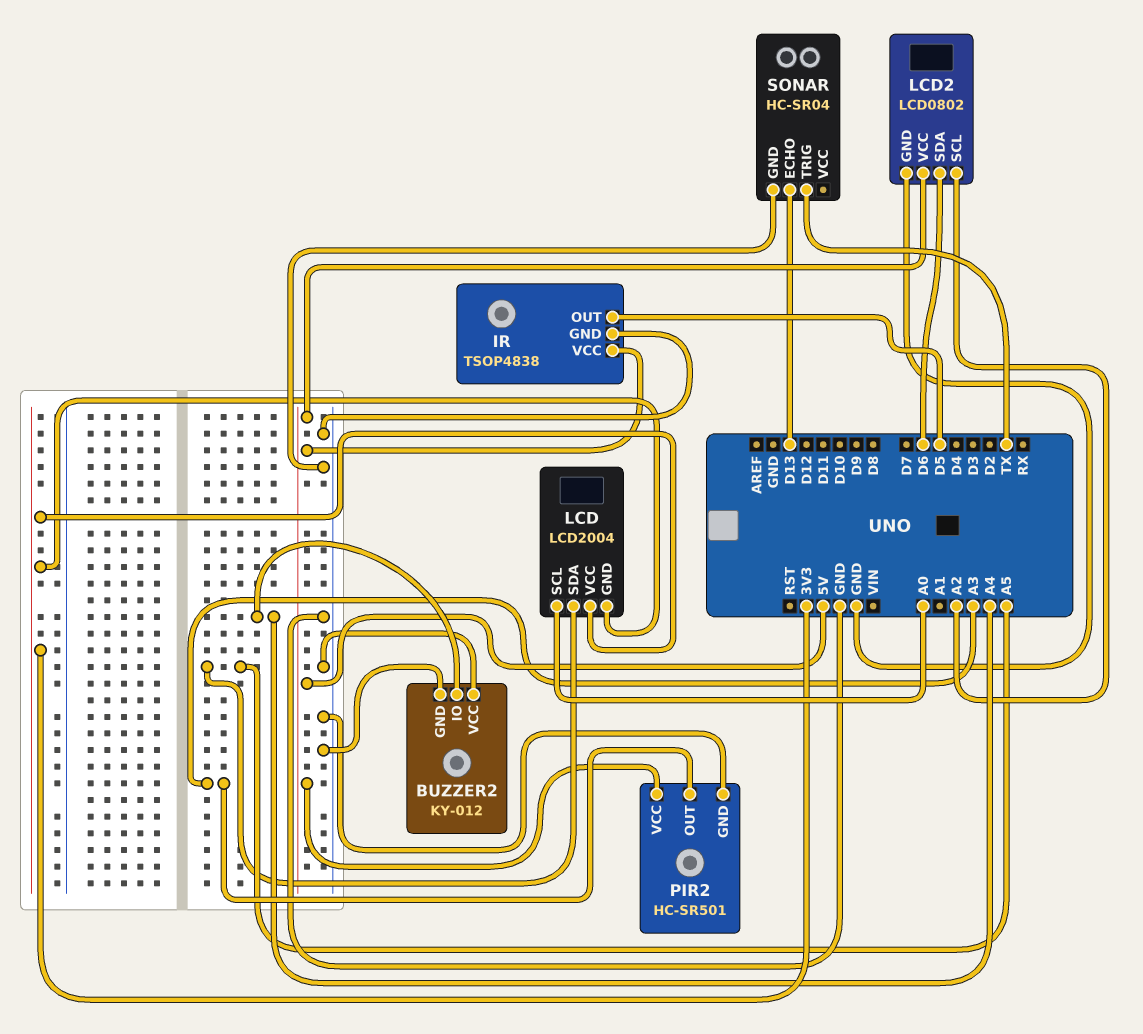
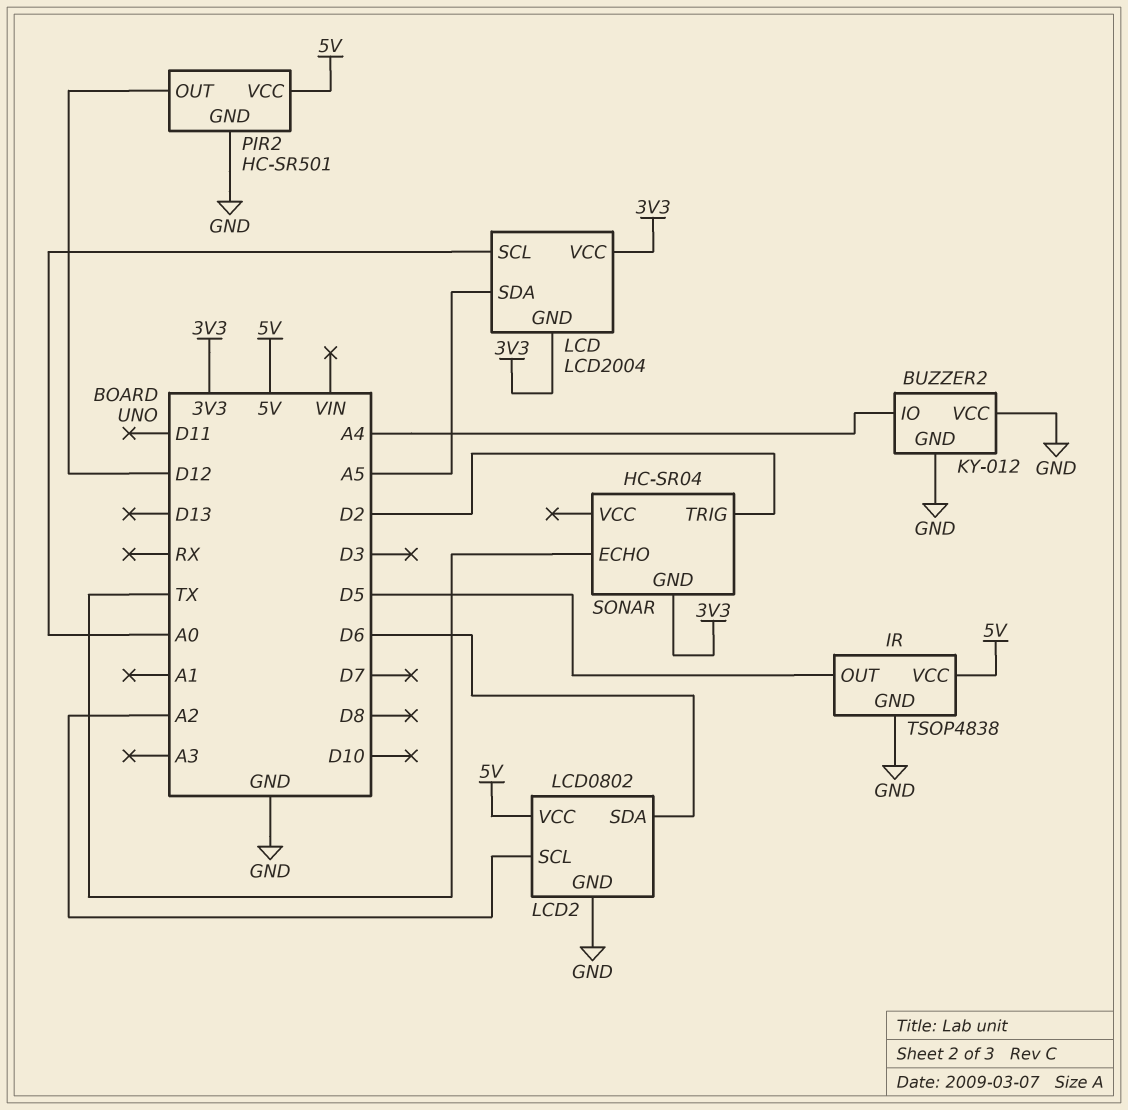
PIR2 pin OUT: A3 -> D12
SONAR pin ECHO: D13 -> TX
SONAR pin GND: GND -> 3V3
SONAR pin TRIG: TX -> D2

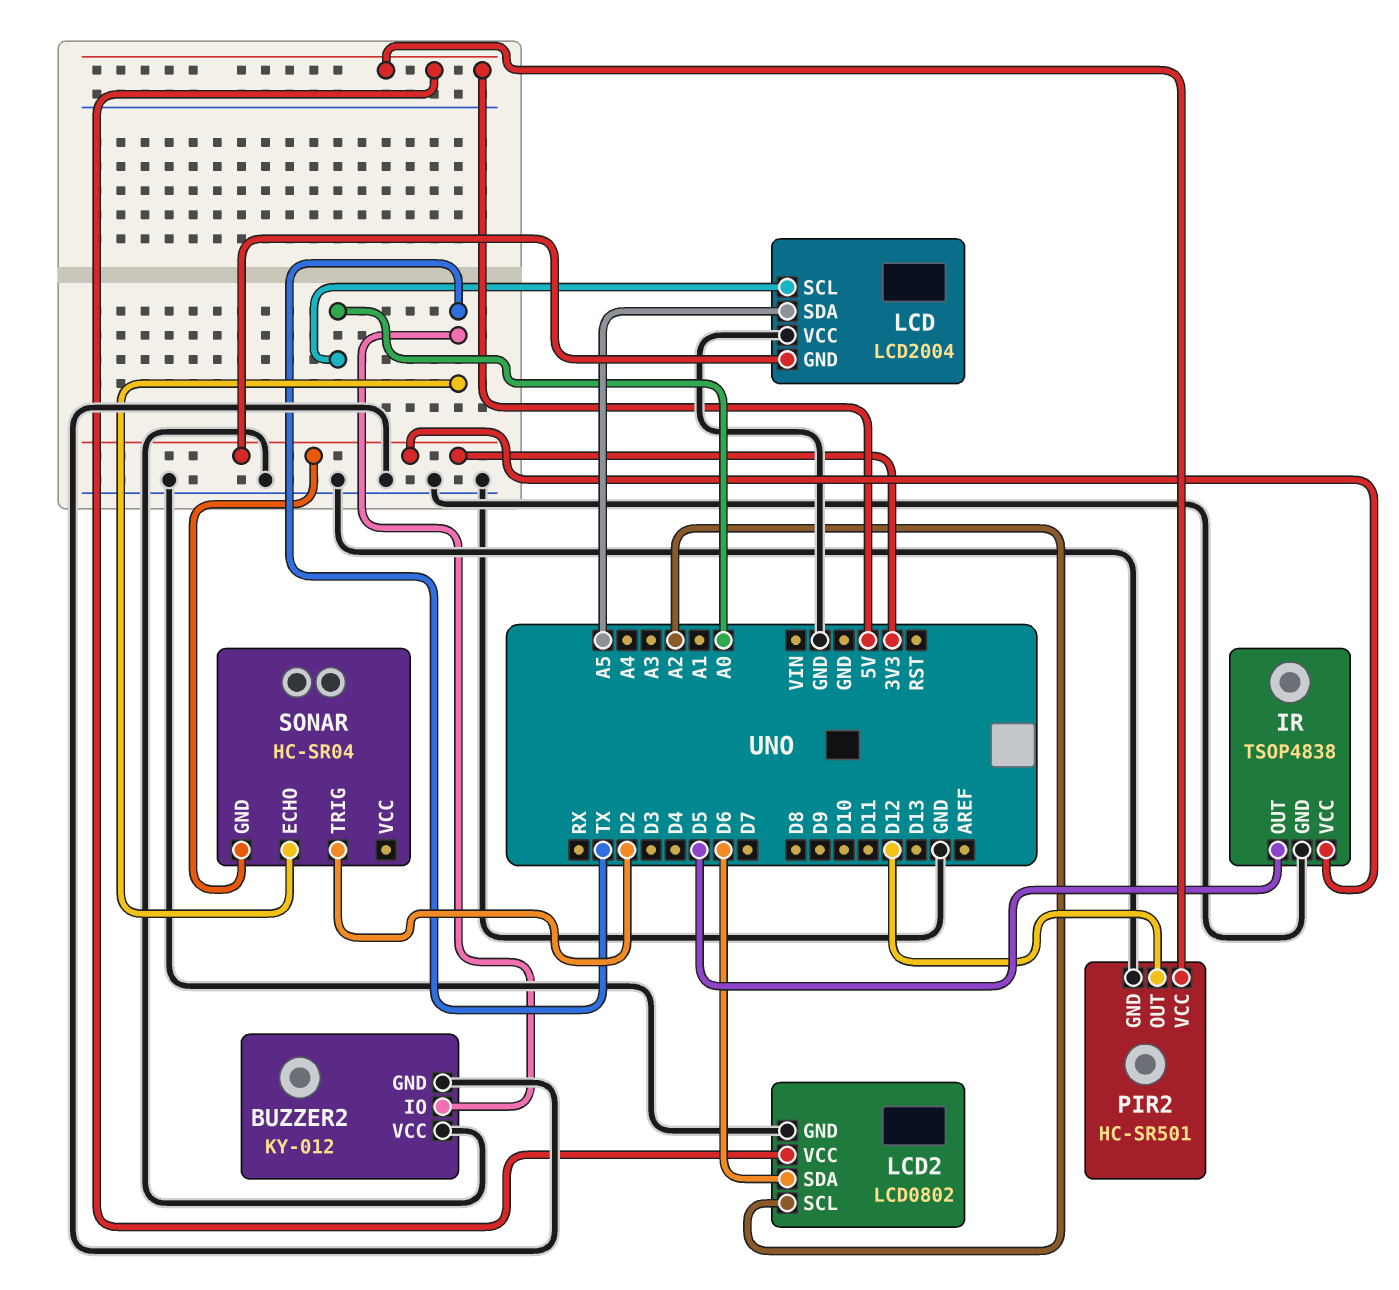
BUZZER2 pin IO: A4 -> TX
IR pin VCC: 5V -> 3V3
LCD pin VCC: 3V3 -> GND

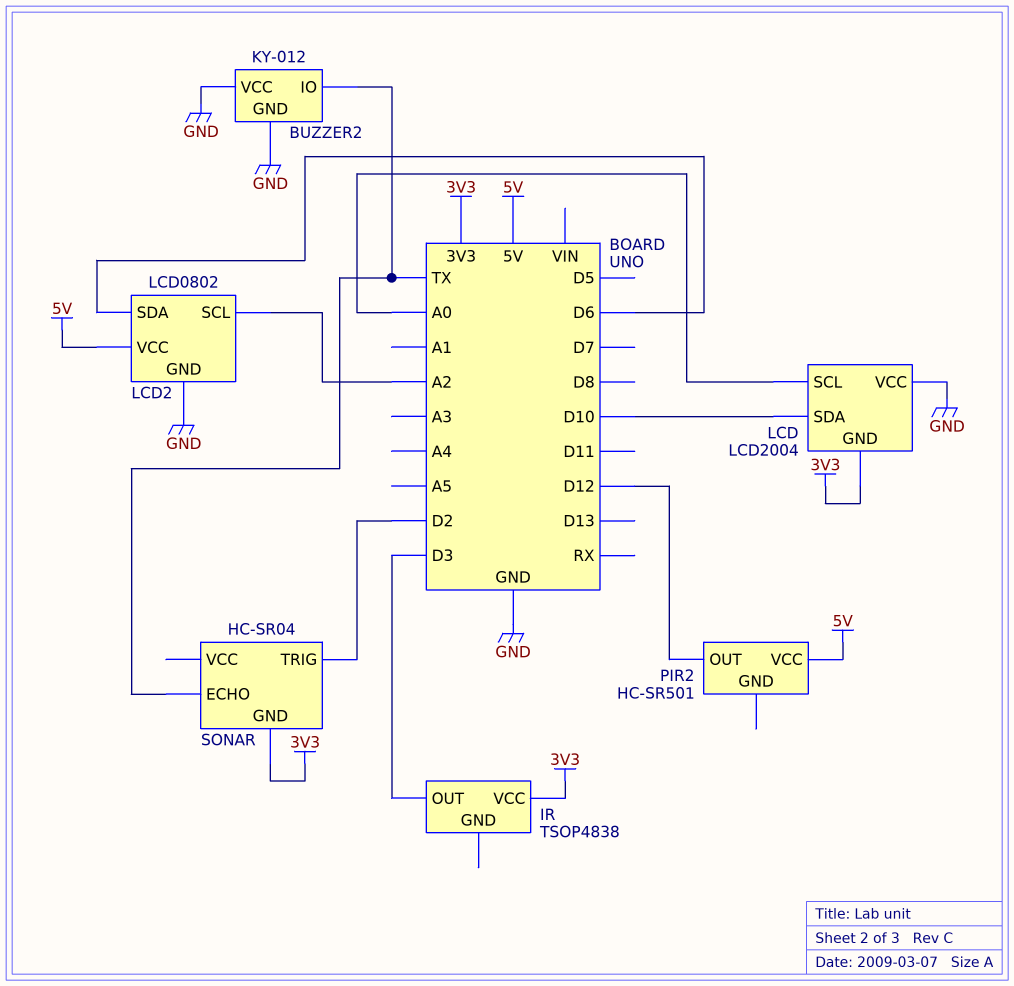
IR pin GND: GND -> none
IR pin OUT: D5 -> D3
LCD pin SDA: A5 -> D10
PIR2 pin GND: GND -> none

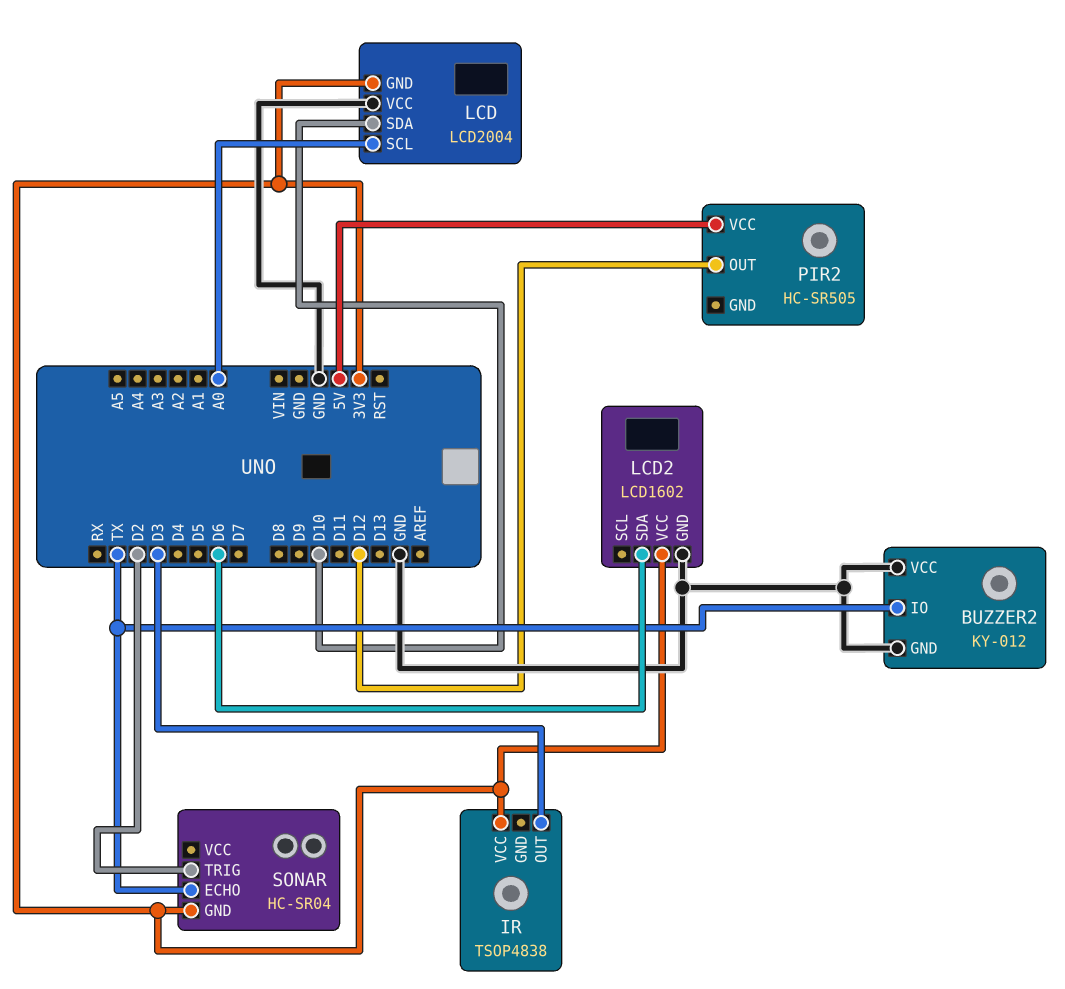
LCD2: LCD0802 -> LCD1602
LCD2 pin SCL: A2 -> none
LCD2 pin VCC: 5V -> 3V3
PIR2: HC-SR501 -> HC-SR505

